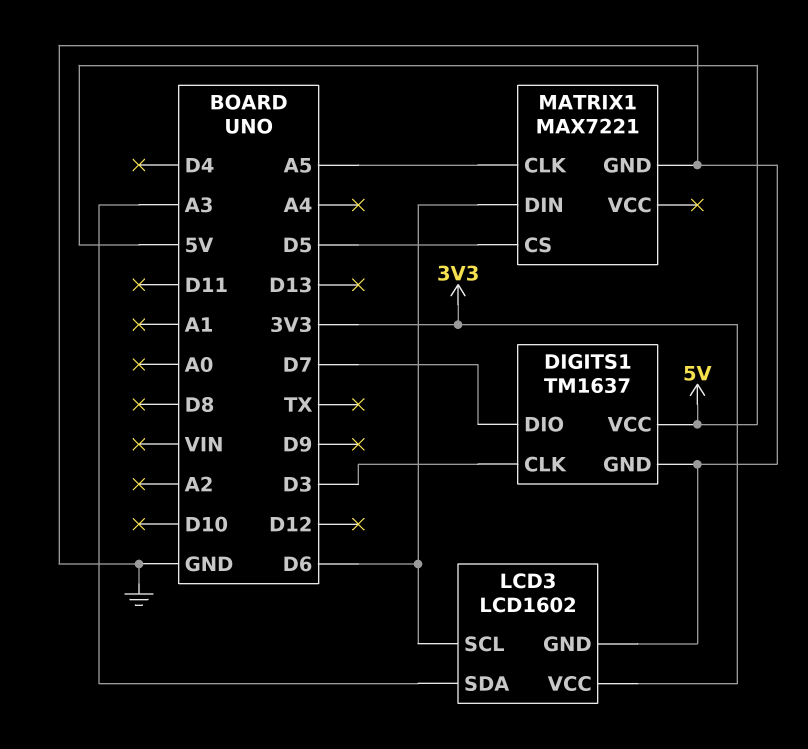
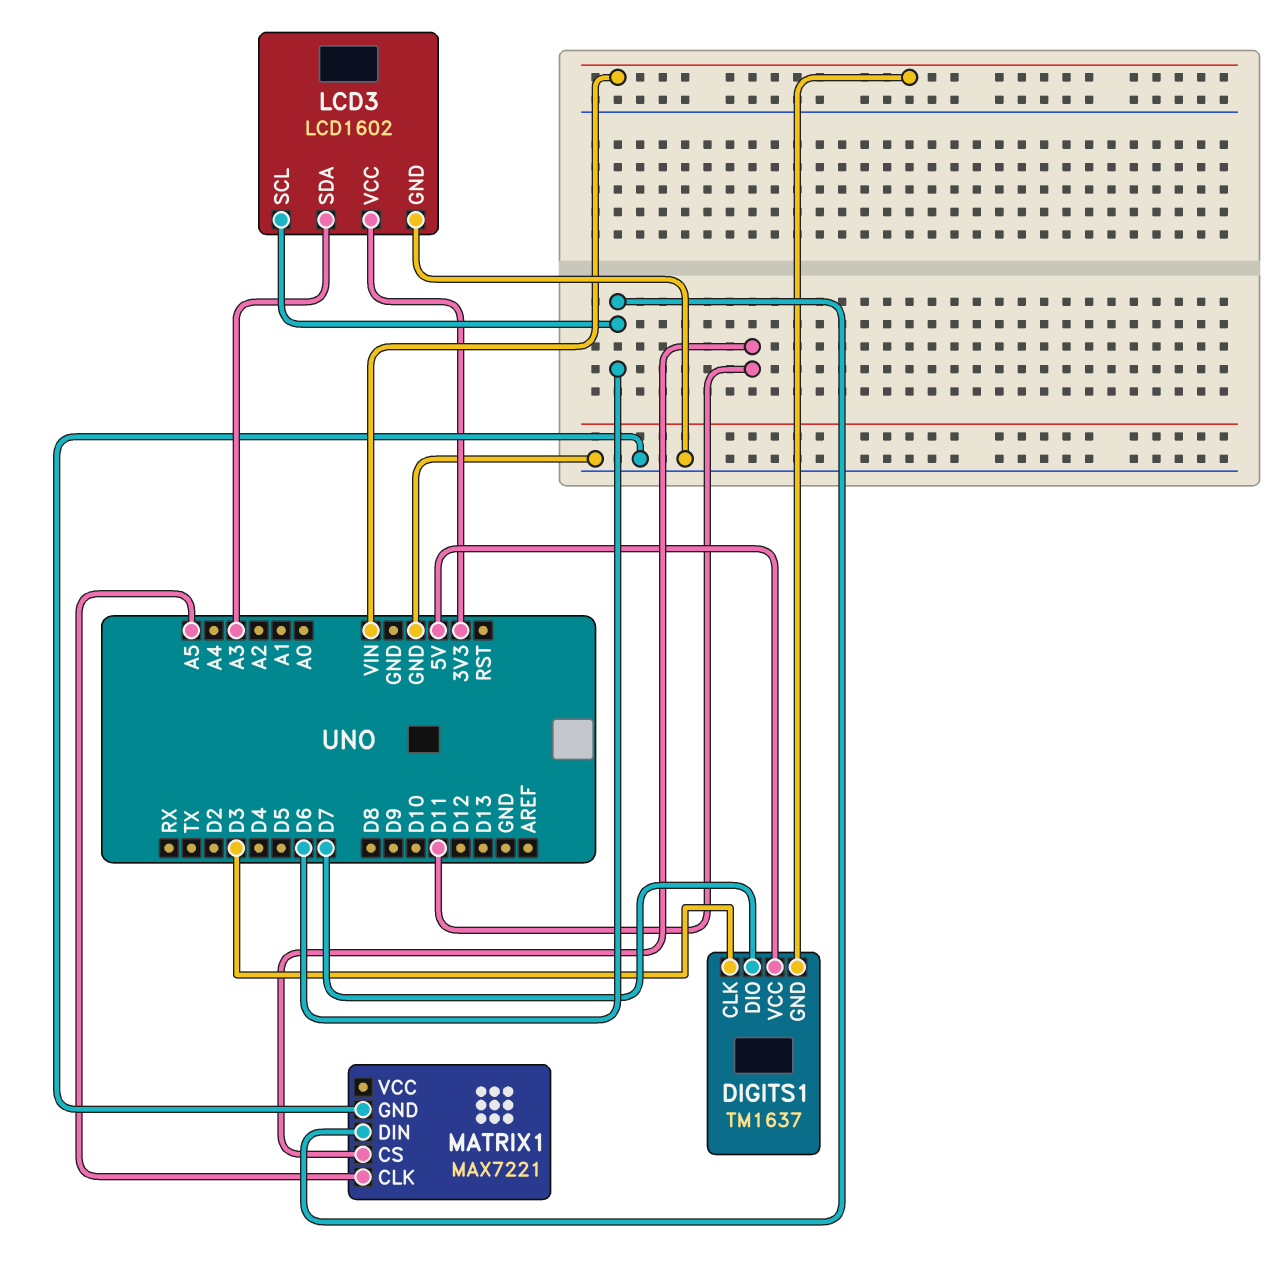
DIGITS1 pin GND: GND -> VIN
MATRIX1 pin CS: D5 -> D11

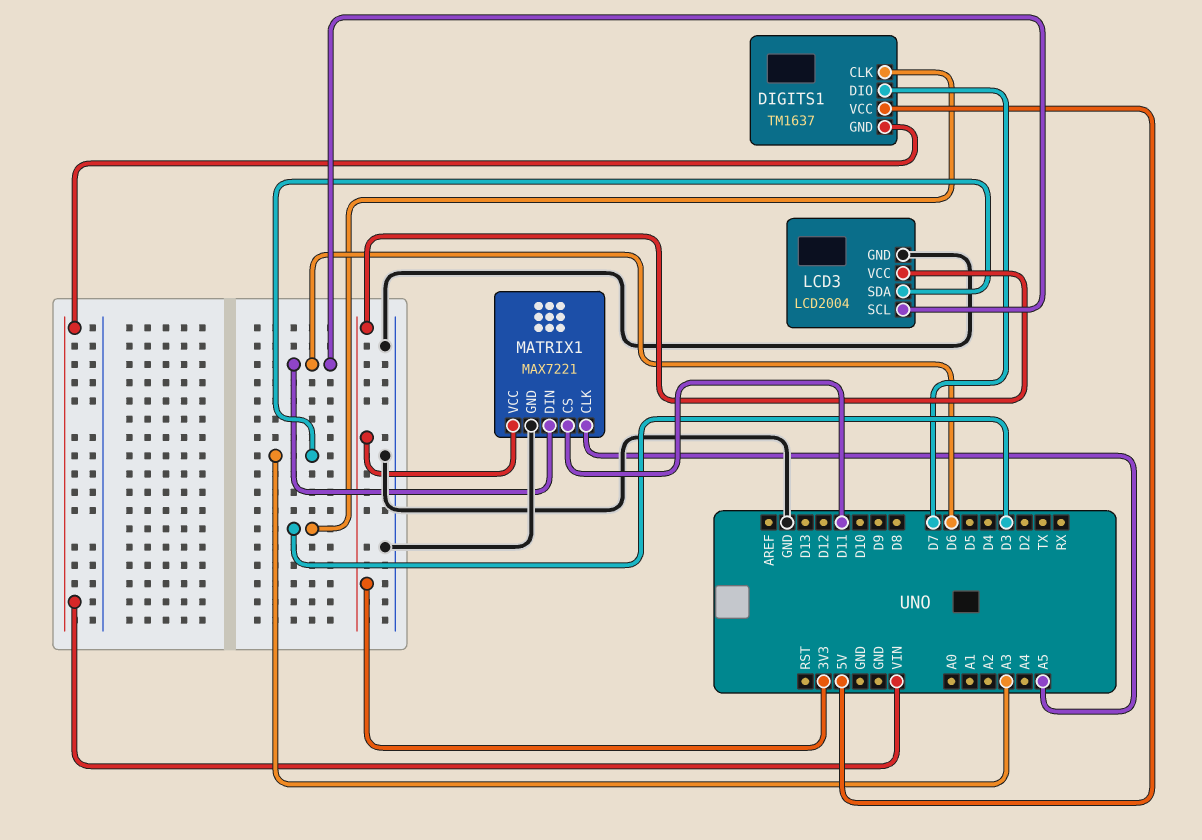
LCD3: LCD1602 -> LCD2004
MATRIX1 pin VCC: none -> 3V3

